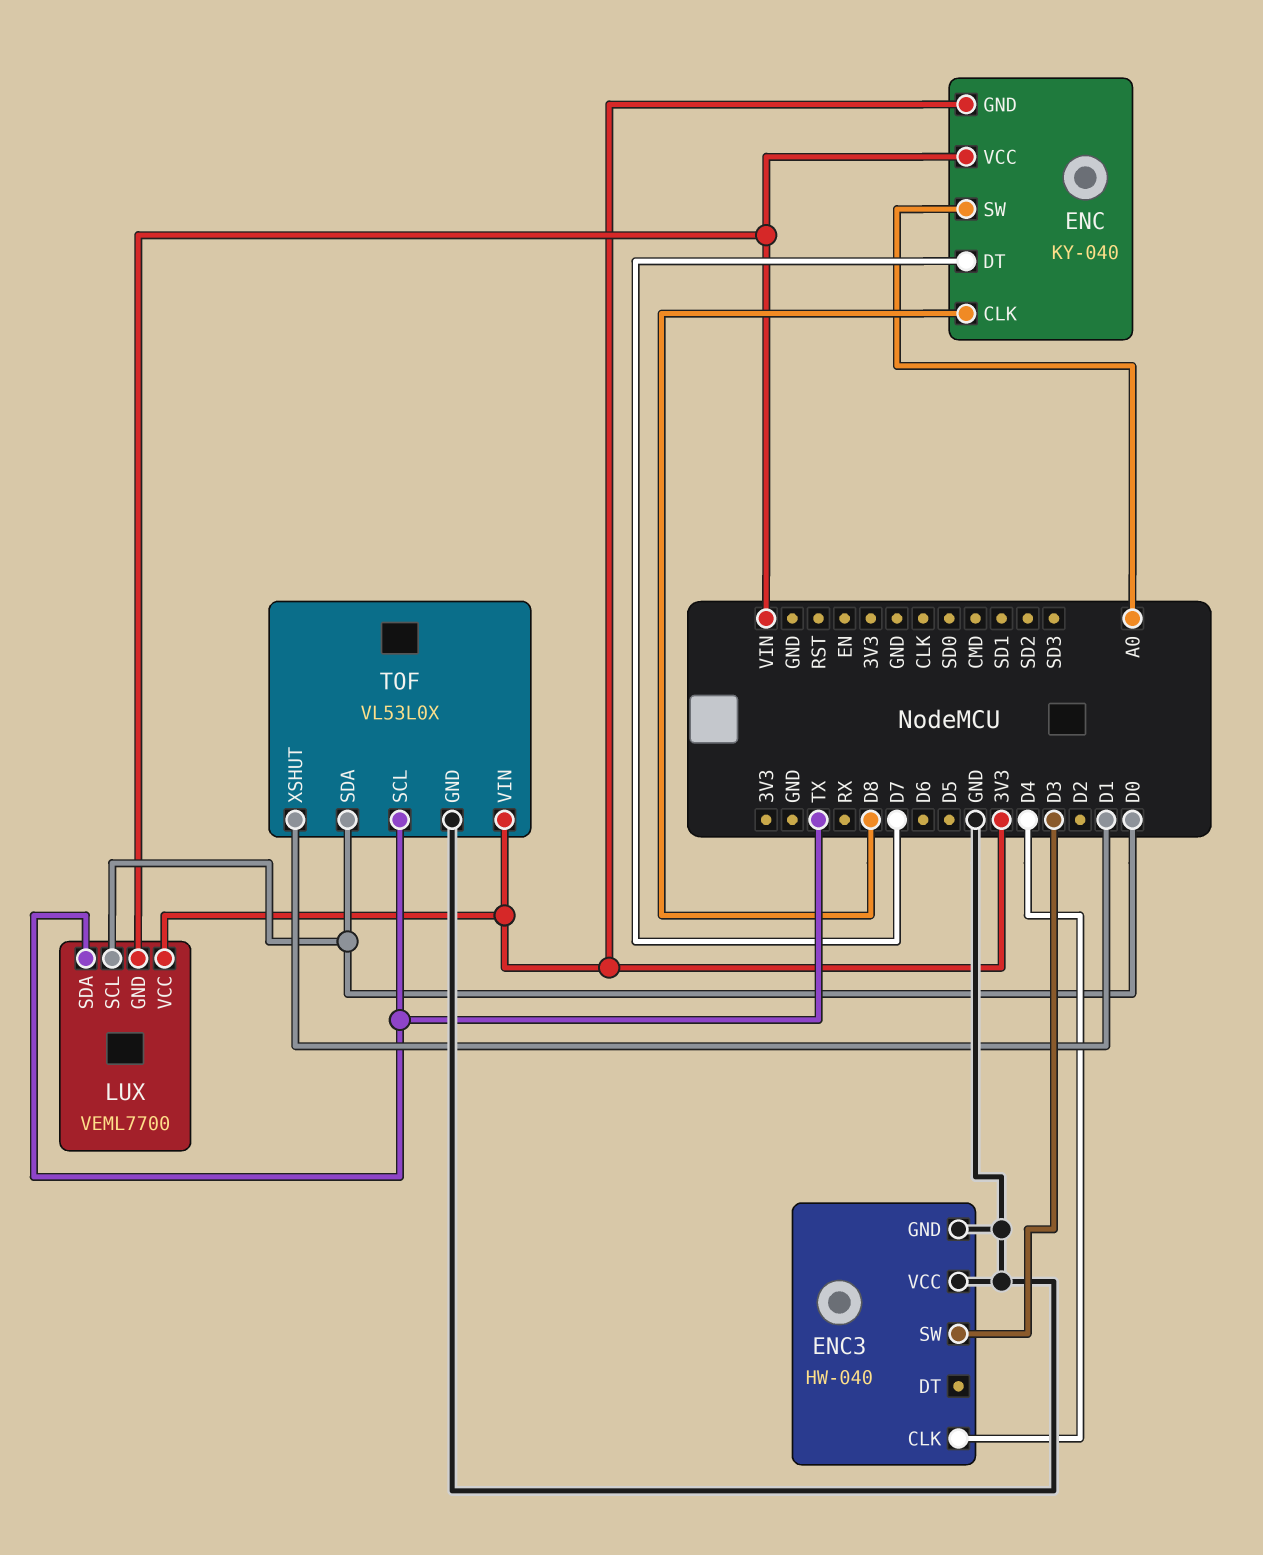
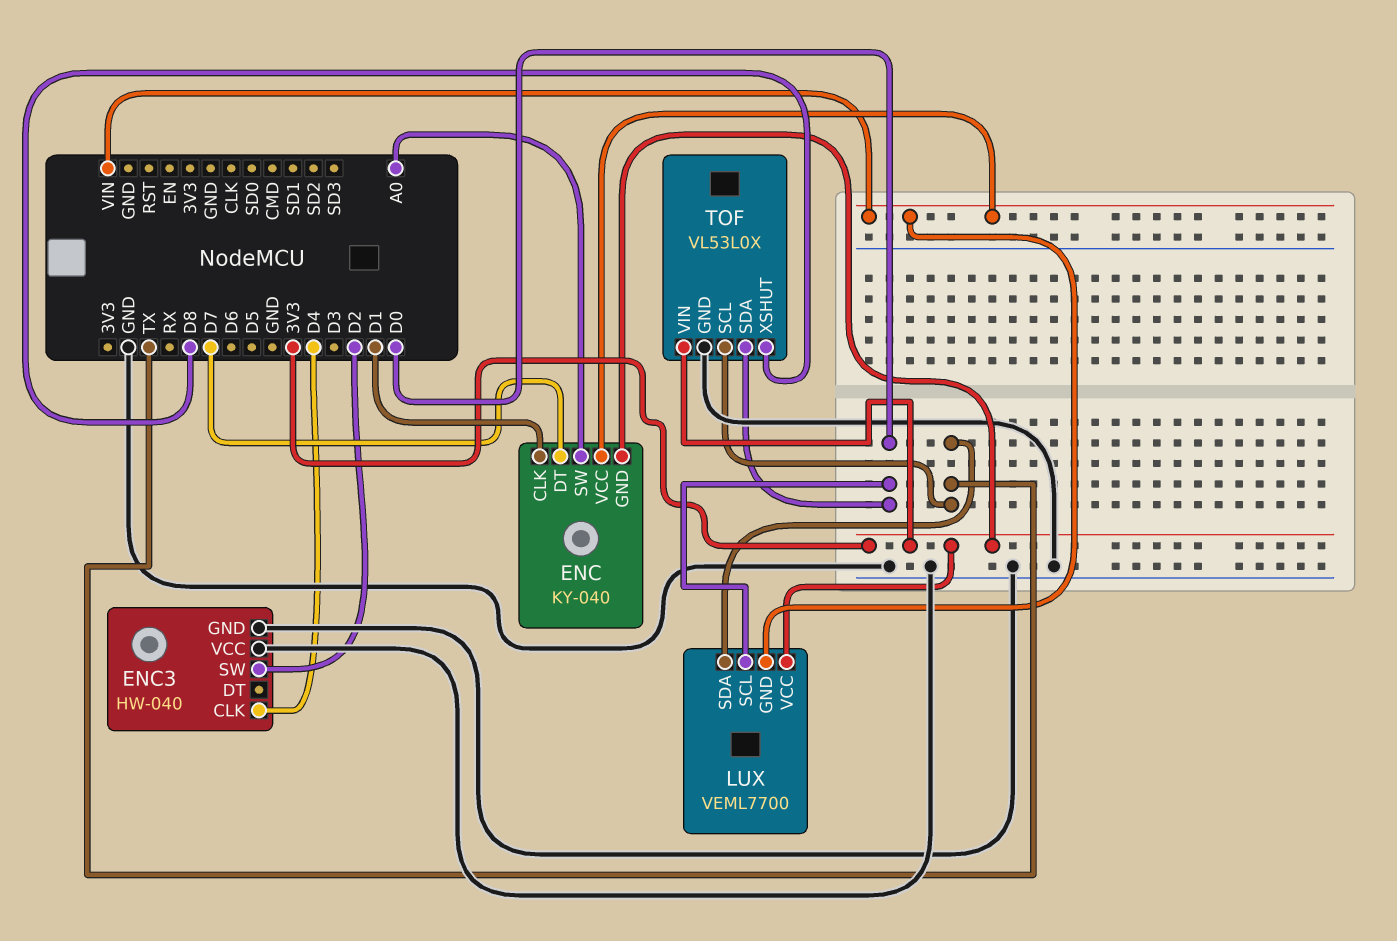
ENC pin CLK: D8 -> D1
ENC3 pin SW: D3 -> D2
TOF pin XSHUT: D1 -> D8

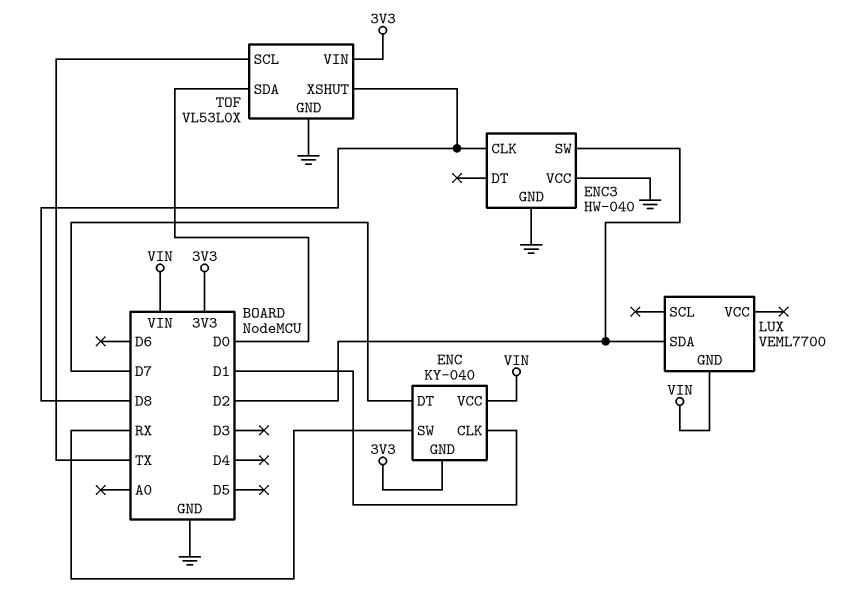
ENC pin SW: A0 -> RX
ENC3 pin CLK: D4 -> D8
LUX pin SCL: D0 -> none
LUX pin SDA: TX -> D2
LUX pin VCC: 3V3 -> none

